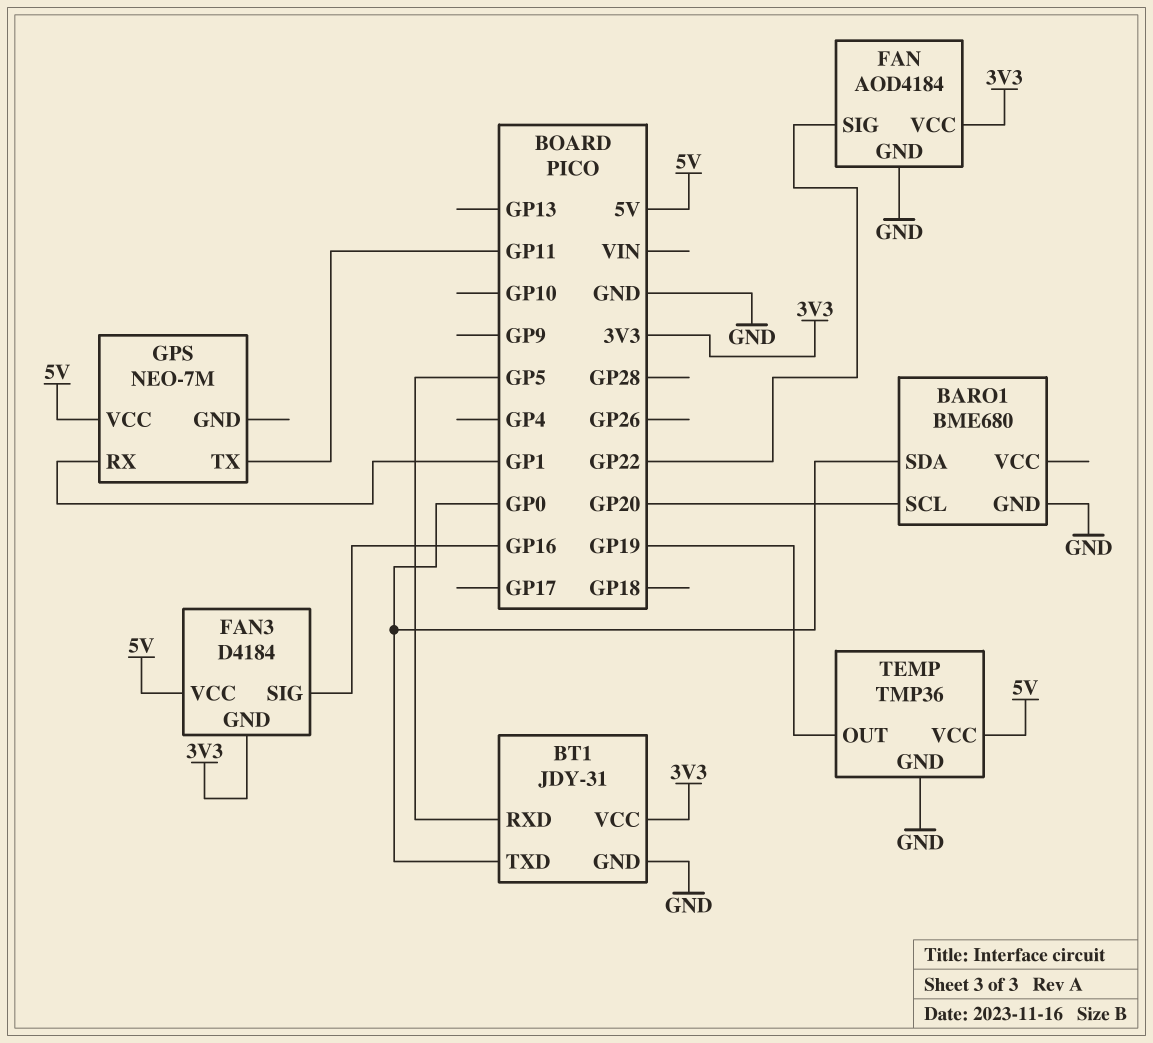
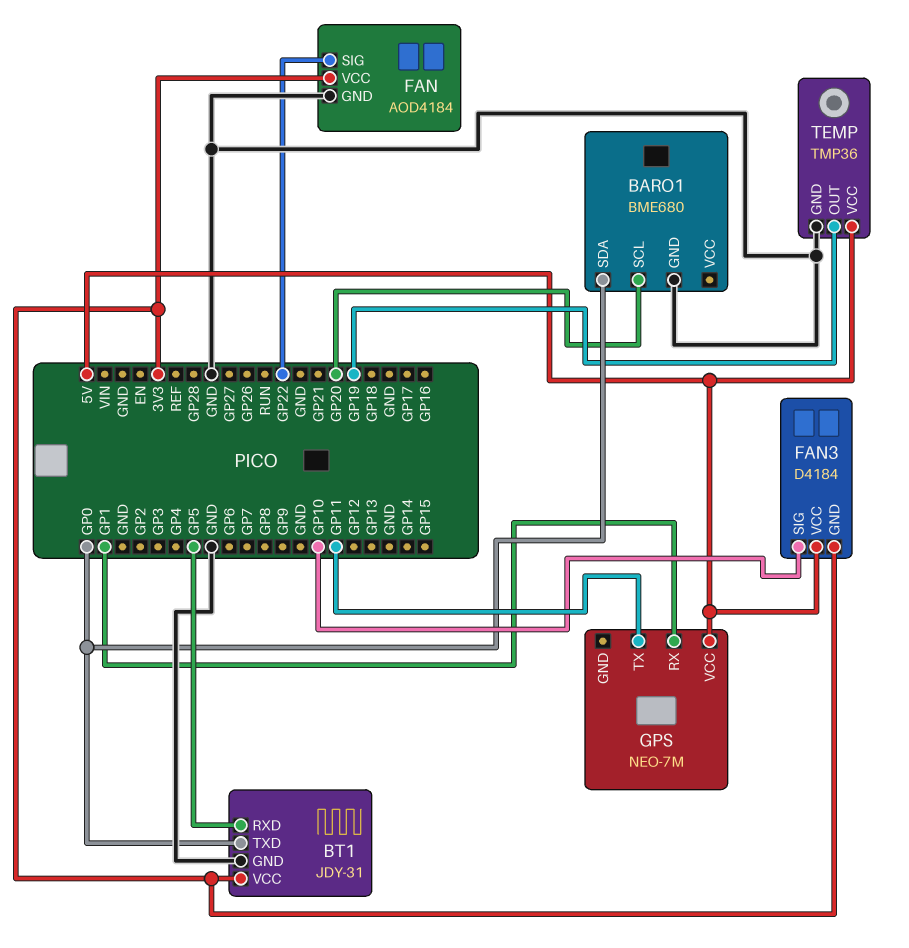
FAN3 pin SIG: GP16 -> GP10

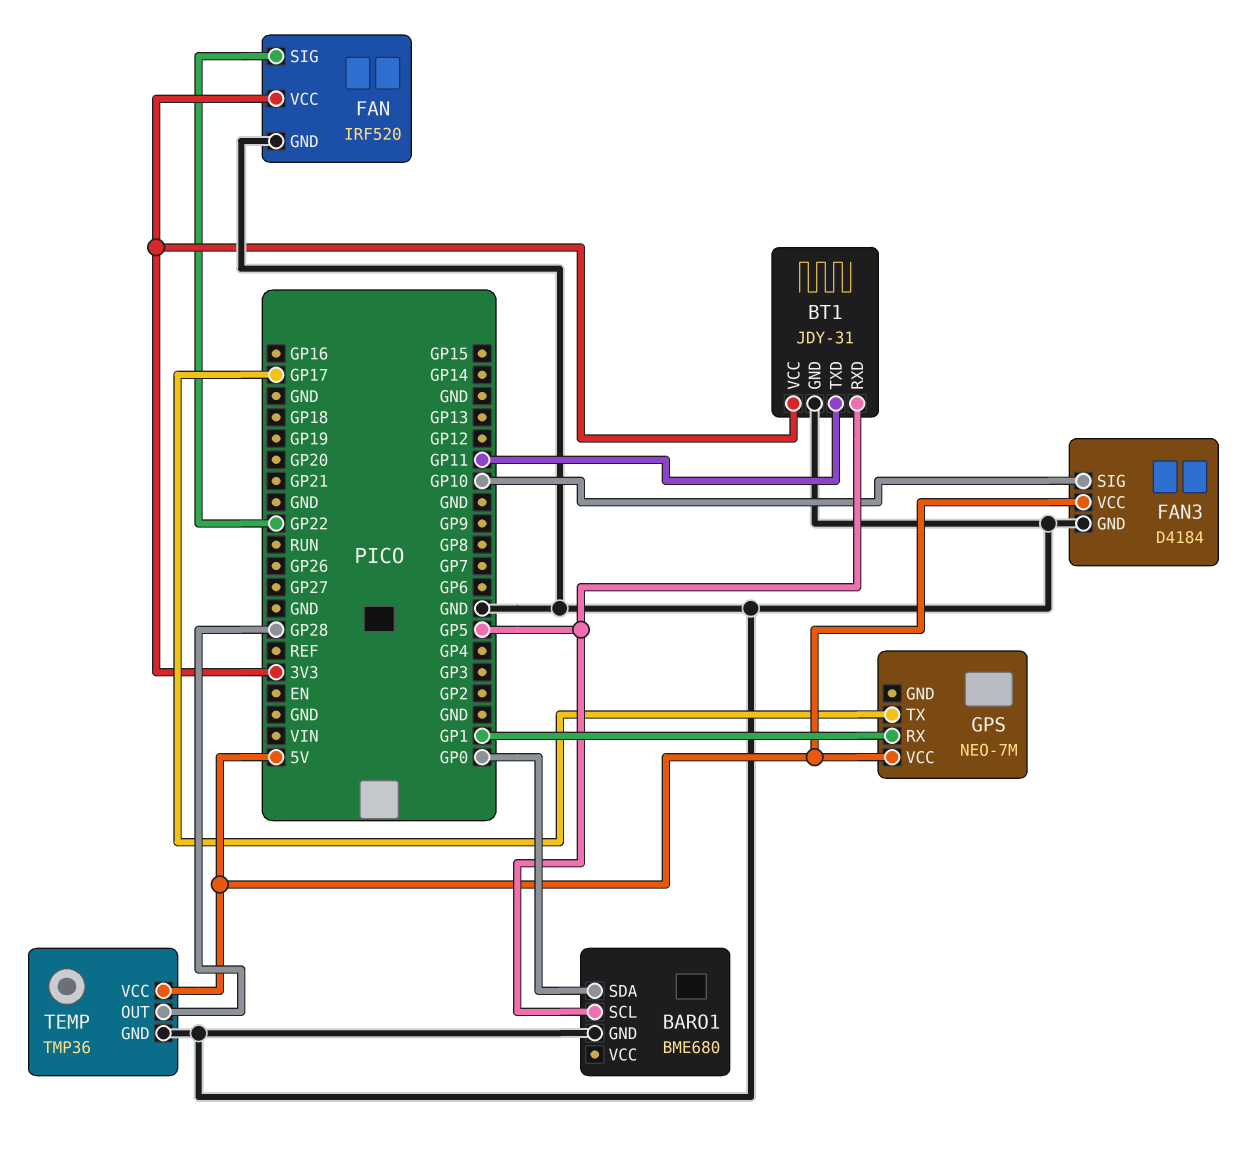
BARO1 pin SCL: GP20 -> GP5
BT1 pin TXD: GP0 -> GP11
FAN: AOD4184 -> IRF520
FAN3 pin GND: 3V3 -> GND
GPS pin TX: GP11 -> GP17
TEMP pin OUT: GP19 -> GP28

